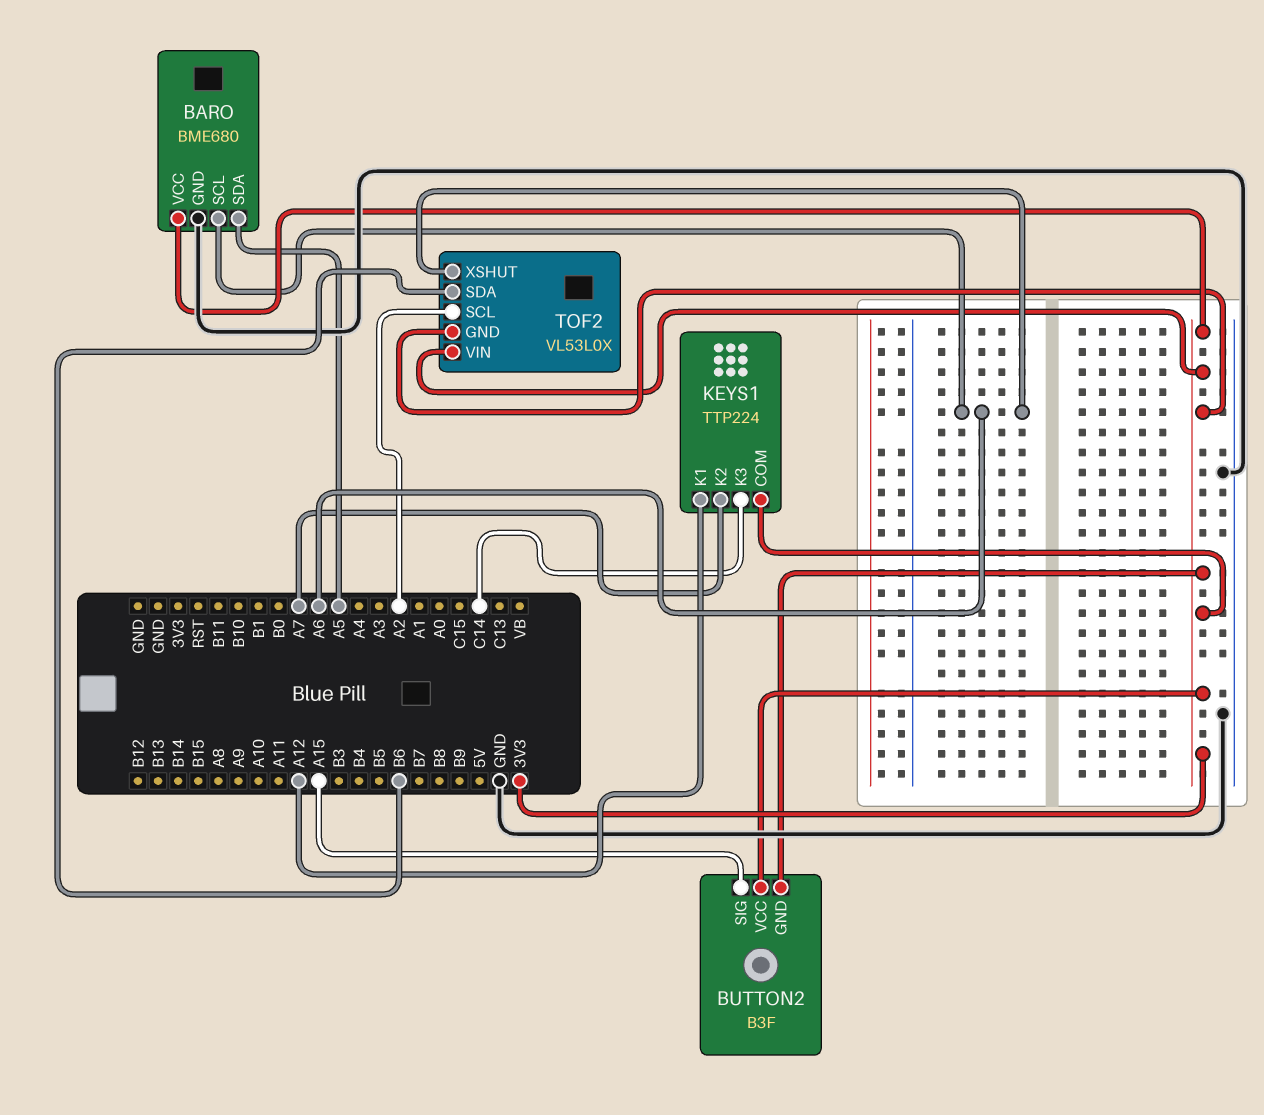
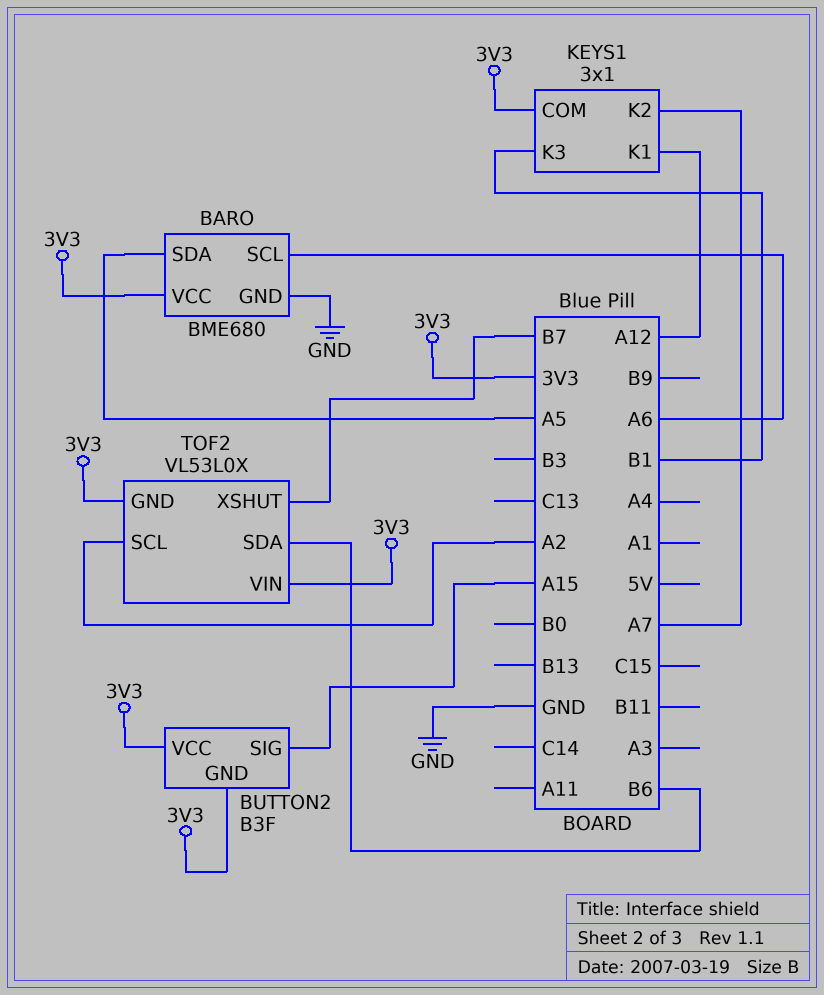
KEYS1: TTP224 -> 3x1
KEYS1 pin K3: C14 -> B1
TOF2 pin XSHUT: A6 -> B7

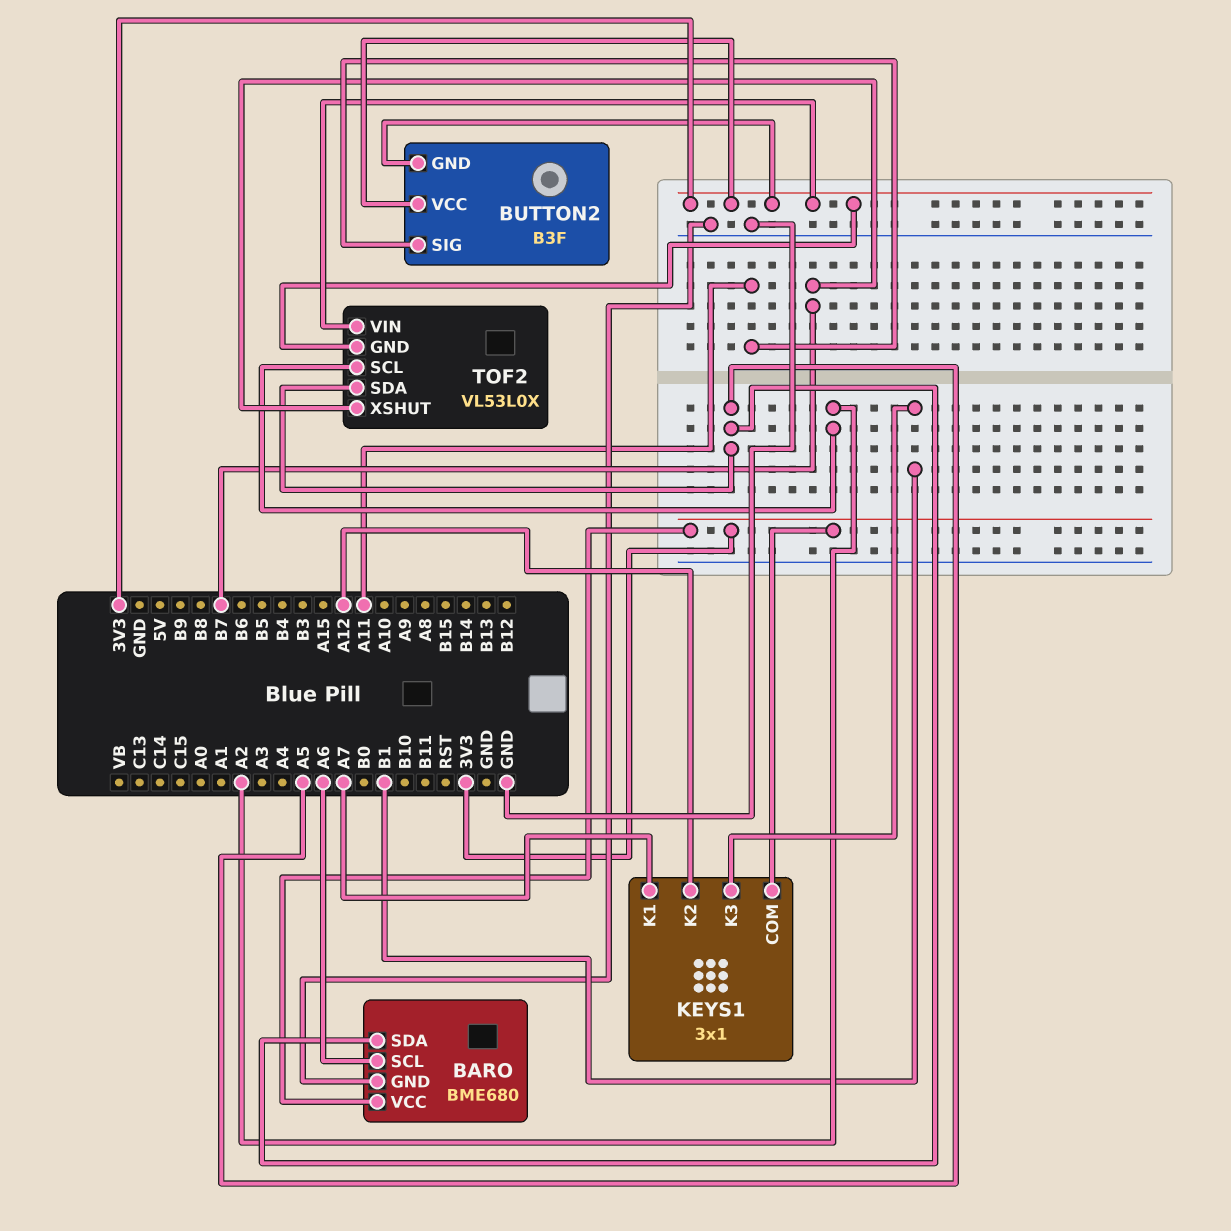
BUTTON2 pin SIG: A15 -> A11
KEYS1 pin K1: A12 -> A7
KEYS1 pin K2: A7 -> A12
TOF2 pin SDA: B6 -> A5

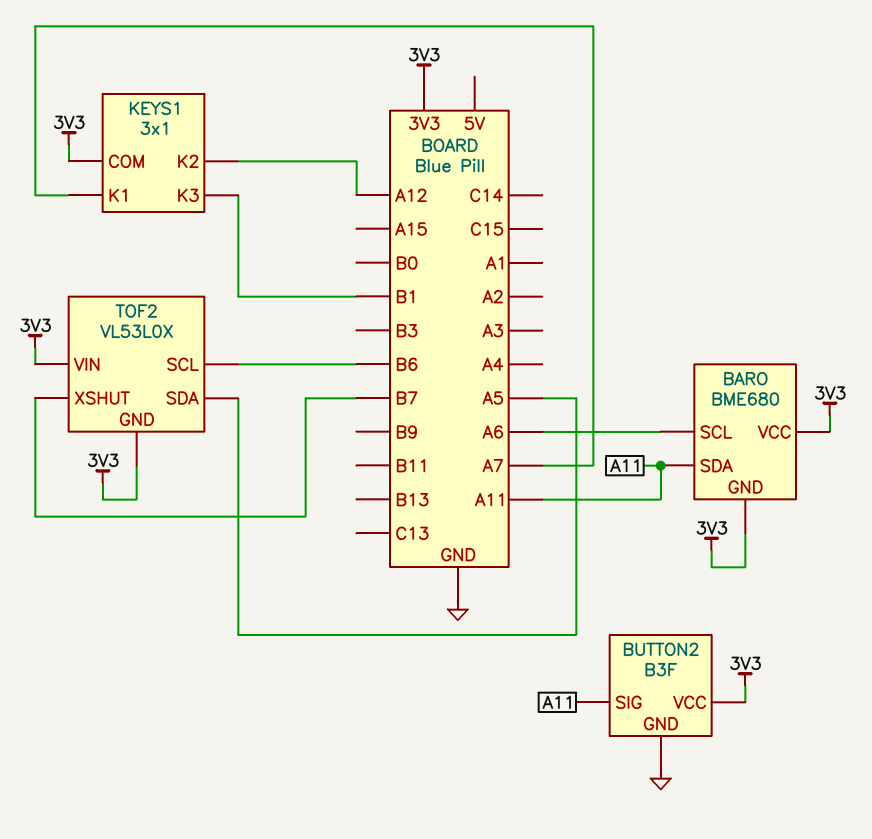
BARO pin GND: GND -> 3V3
BARO pin SDA: A5 -> A11
BUTTON2 pin GND: 3V3 -> GND
TOF2 pin SCL: A2 -> B6

